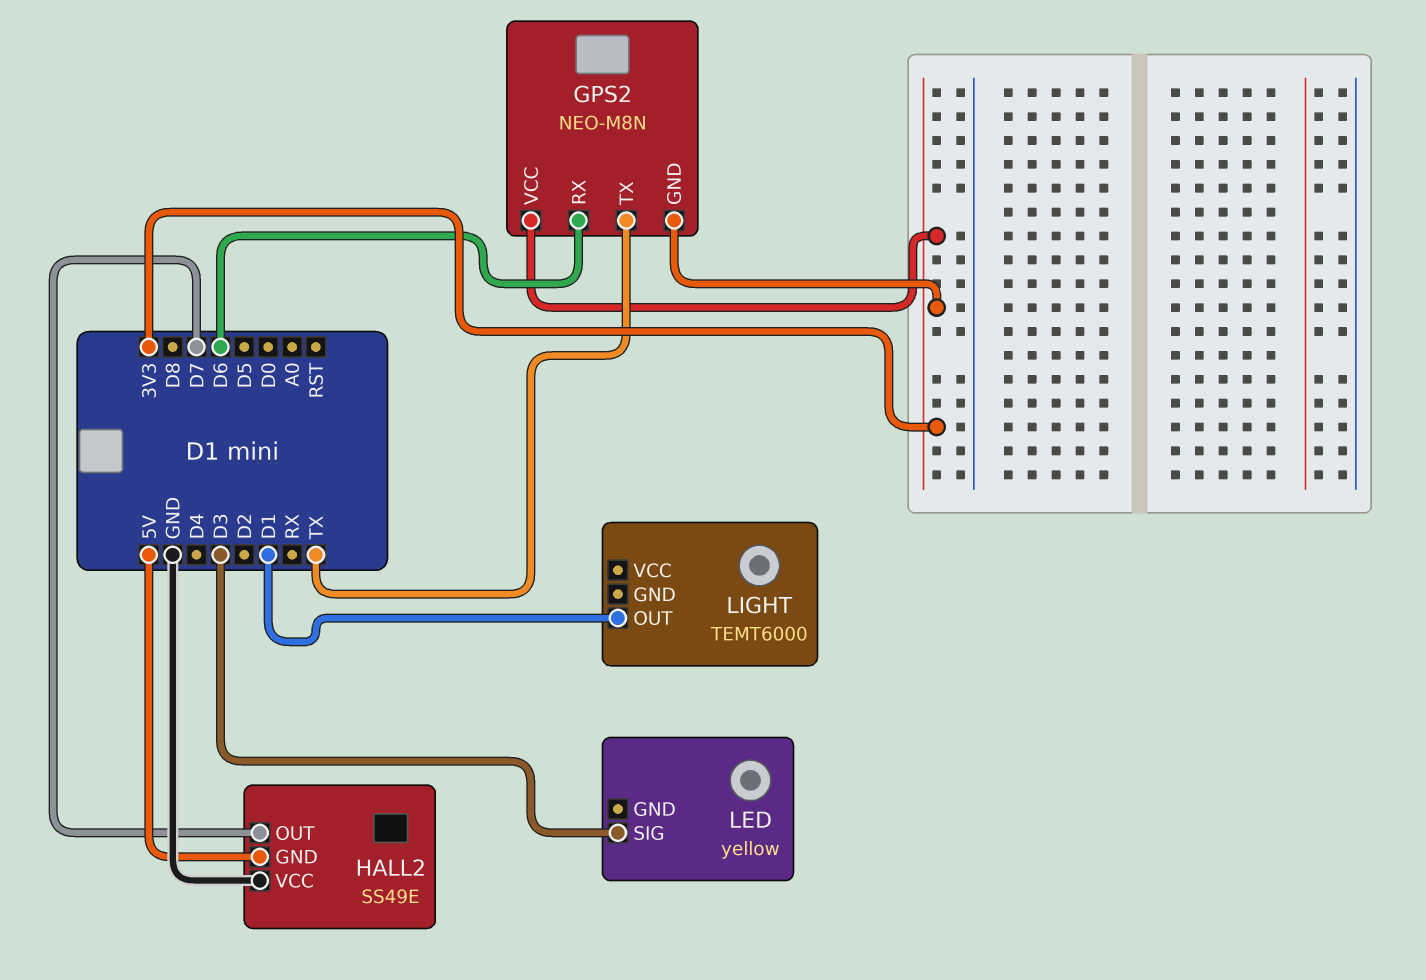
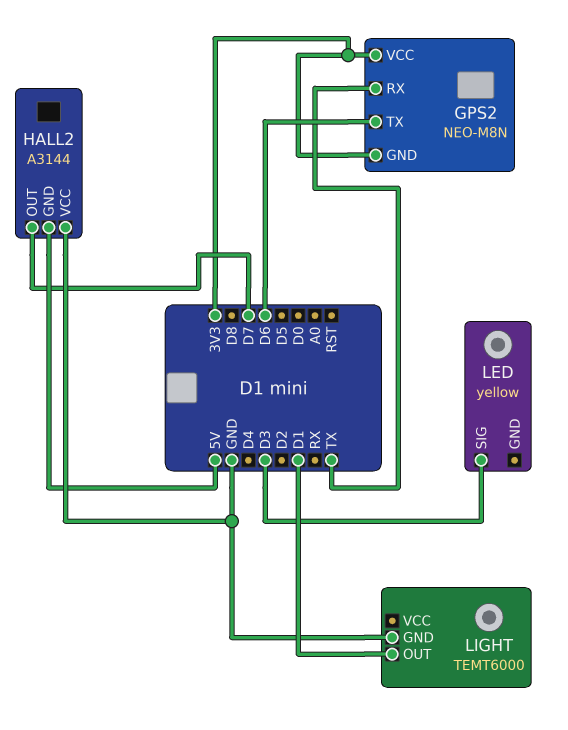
GPS2 pin RX: D6 -> TX
GPS2 pin TX: TX -> D6
HALL2: SS49E -> A3144
LIGHT pin GND: none -> GND

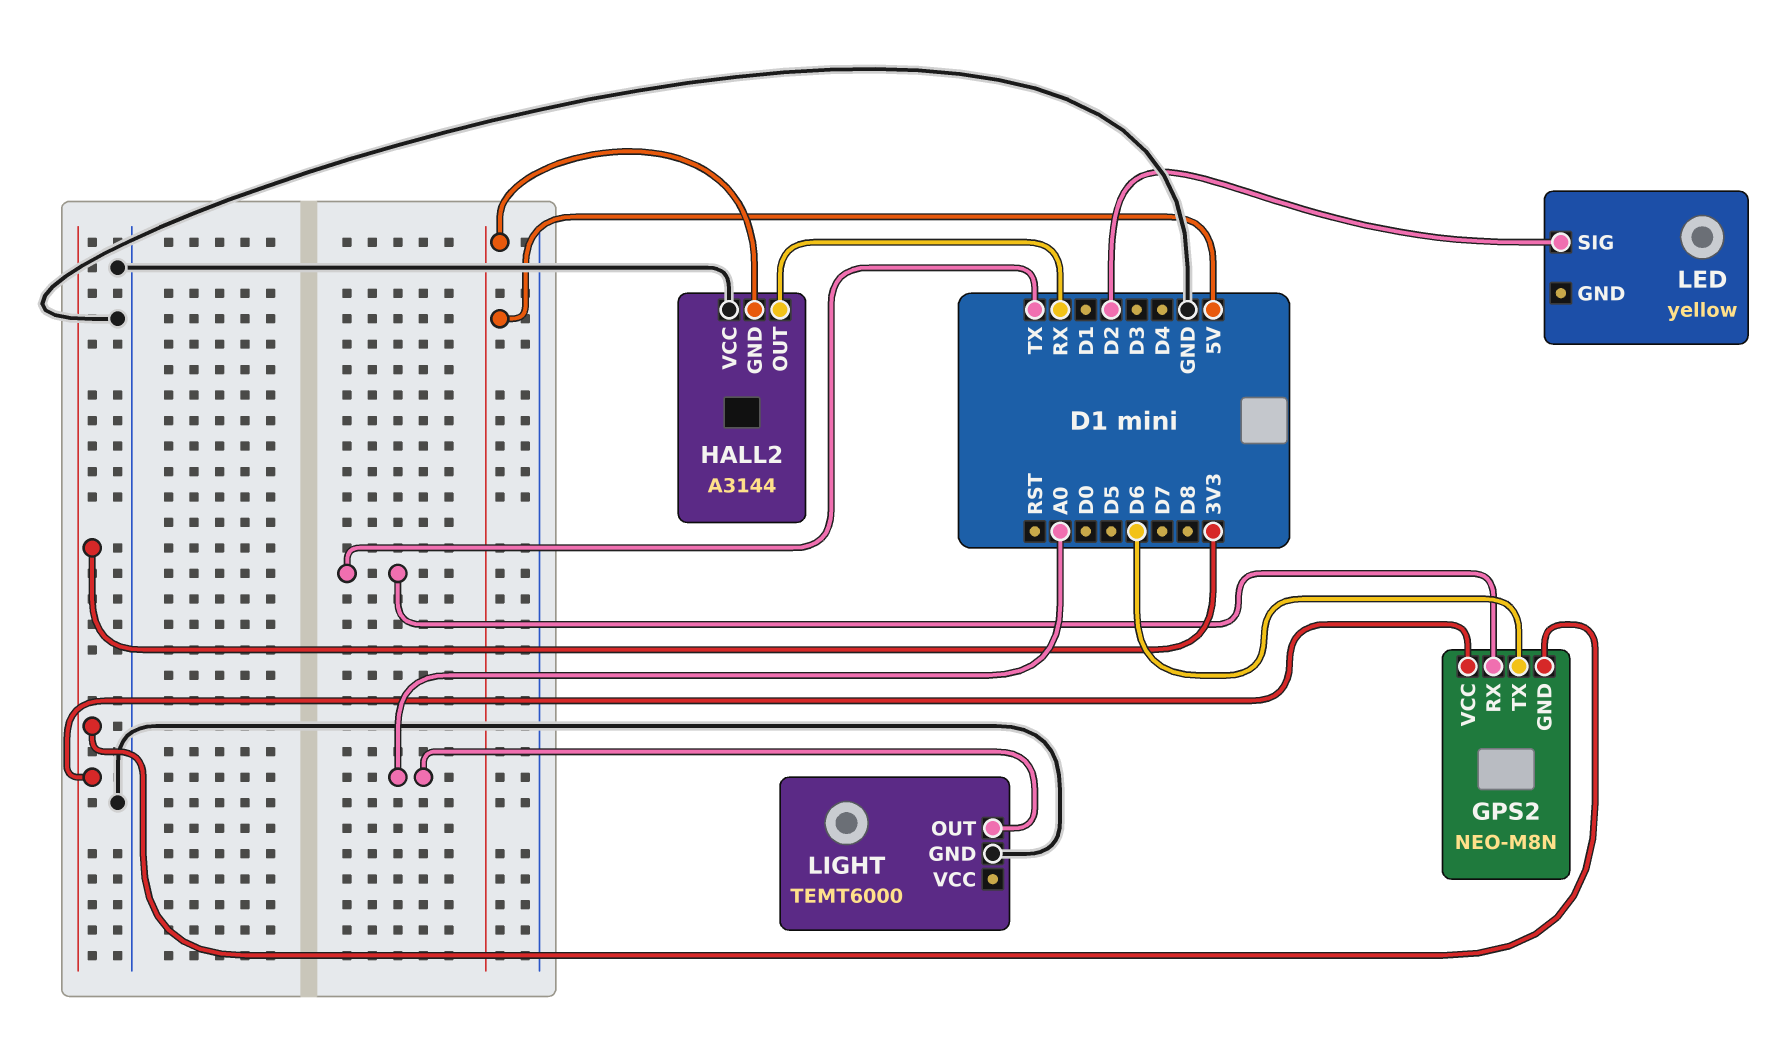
HALL2 pin OUT: D7 -> RX
LED pin SIG: D3 -> D2
LIGHT pin OUT: D1 -> A0

